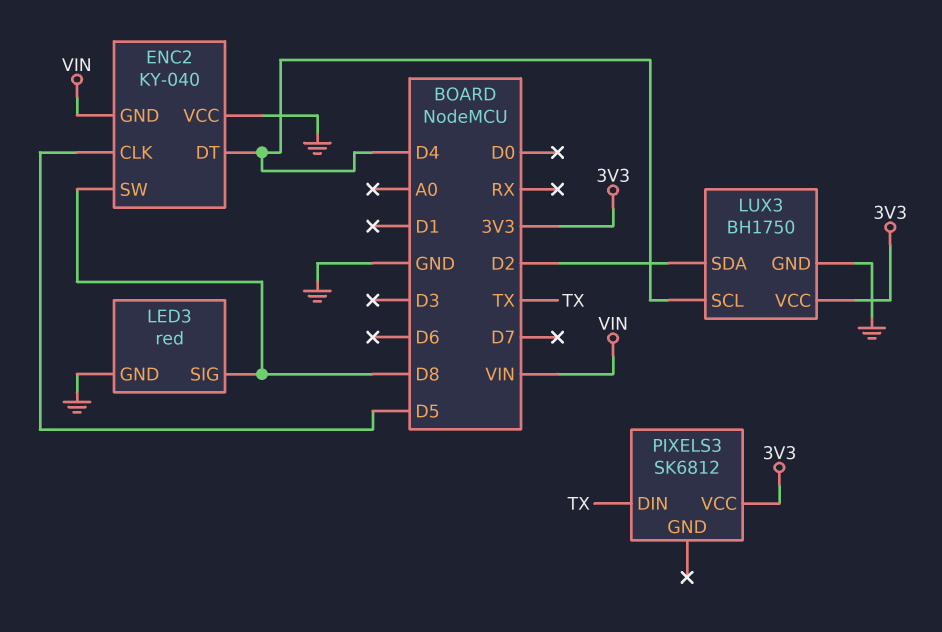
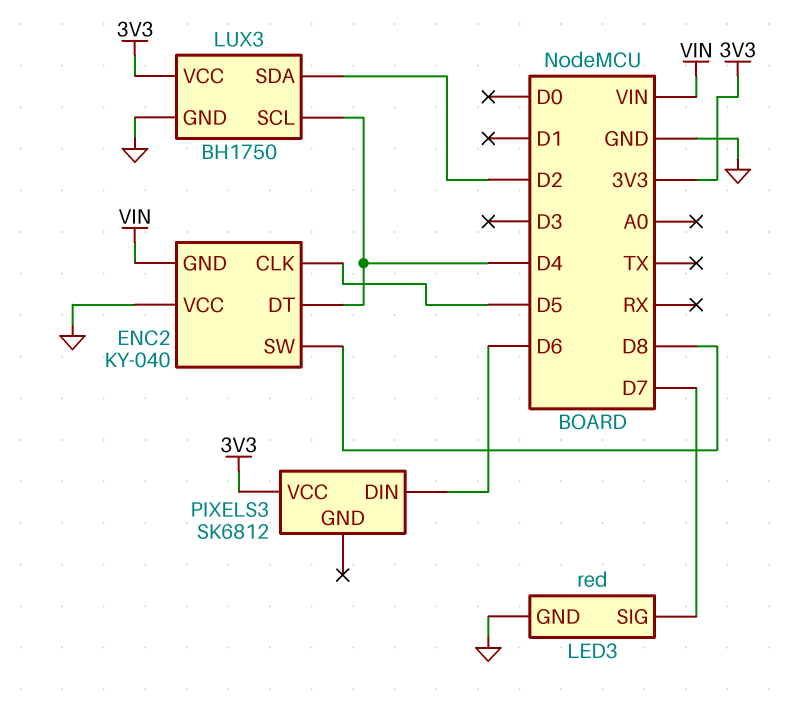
LED3 pin SIG: D8 -> D7
PIXELS3 pin DIN: TX -> D6

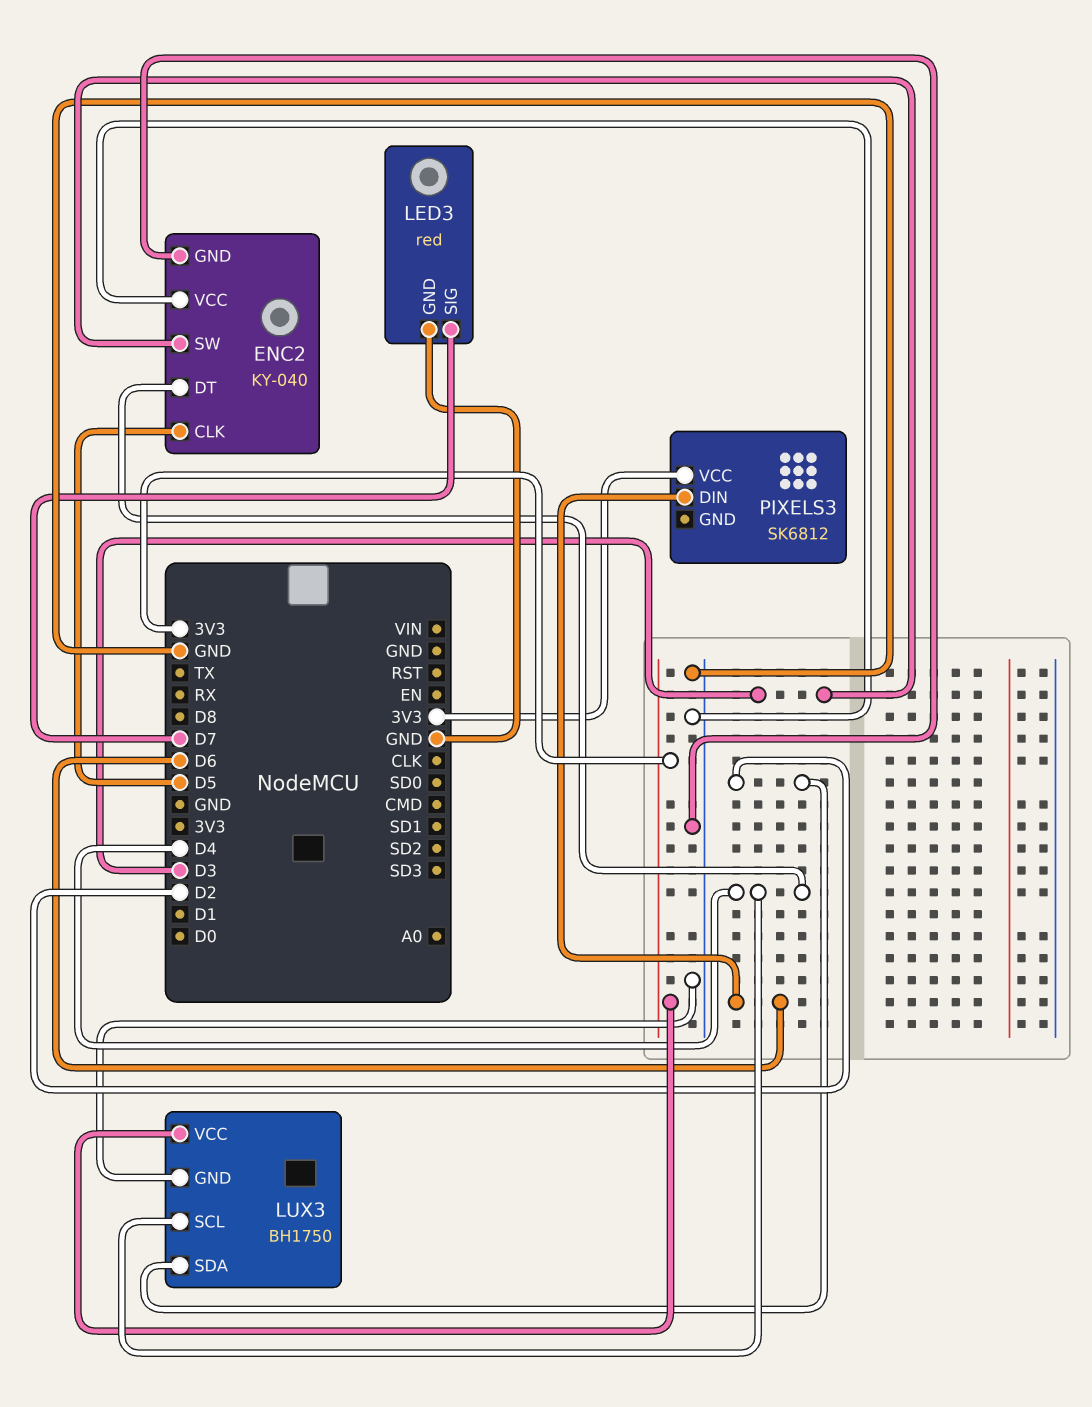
ENC2 pin GND: VIN -> GND
ENC2 pin SW: D8 -> D3

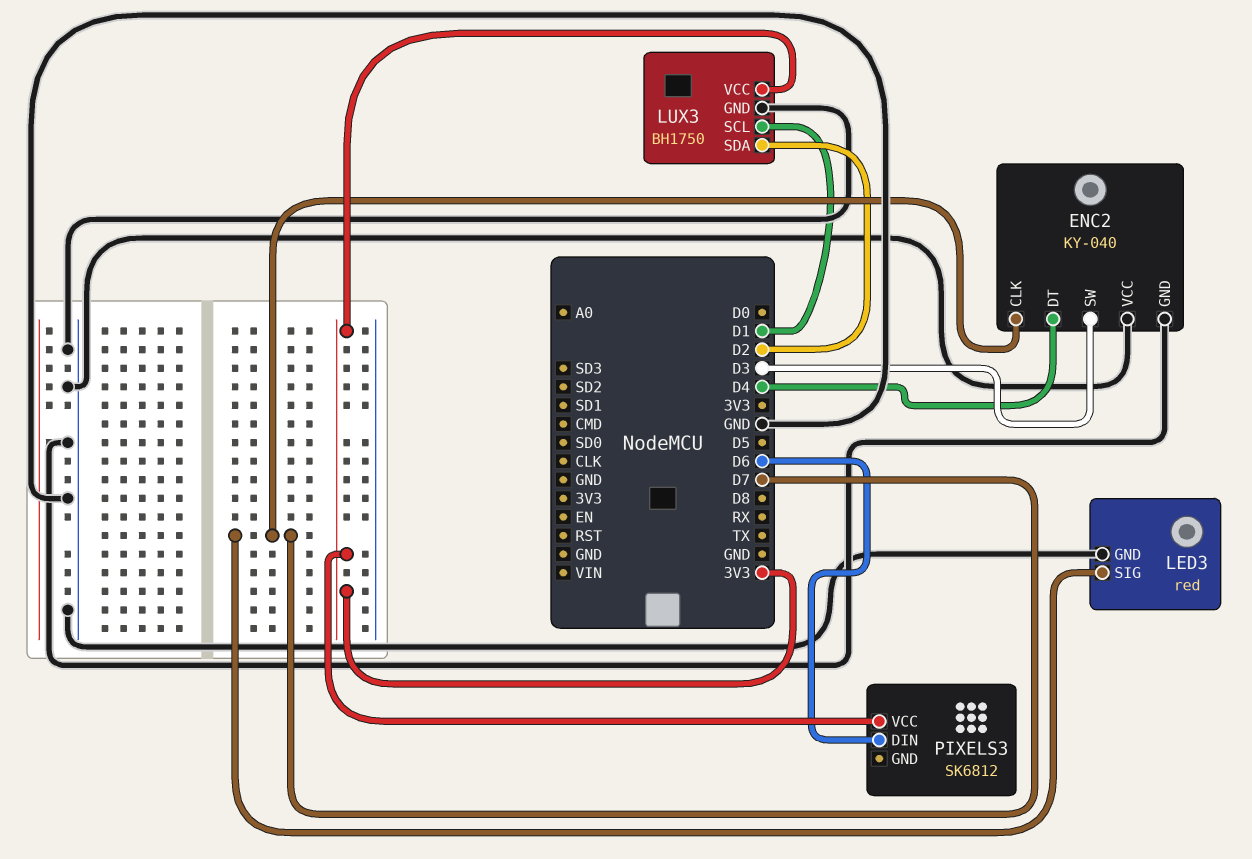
ENC2 pin CLK: D5 -> D7
LUX3 pin SCL: D4 -> D1

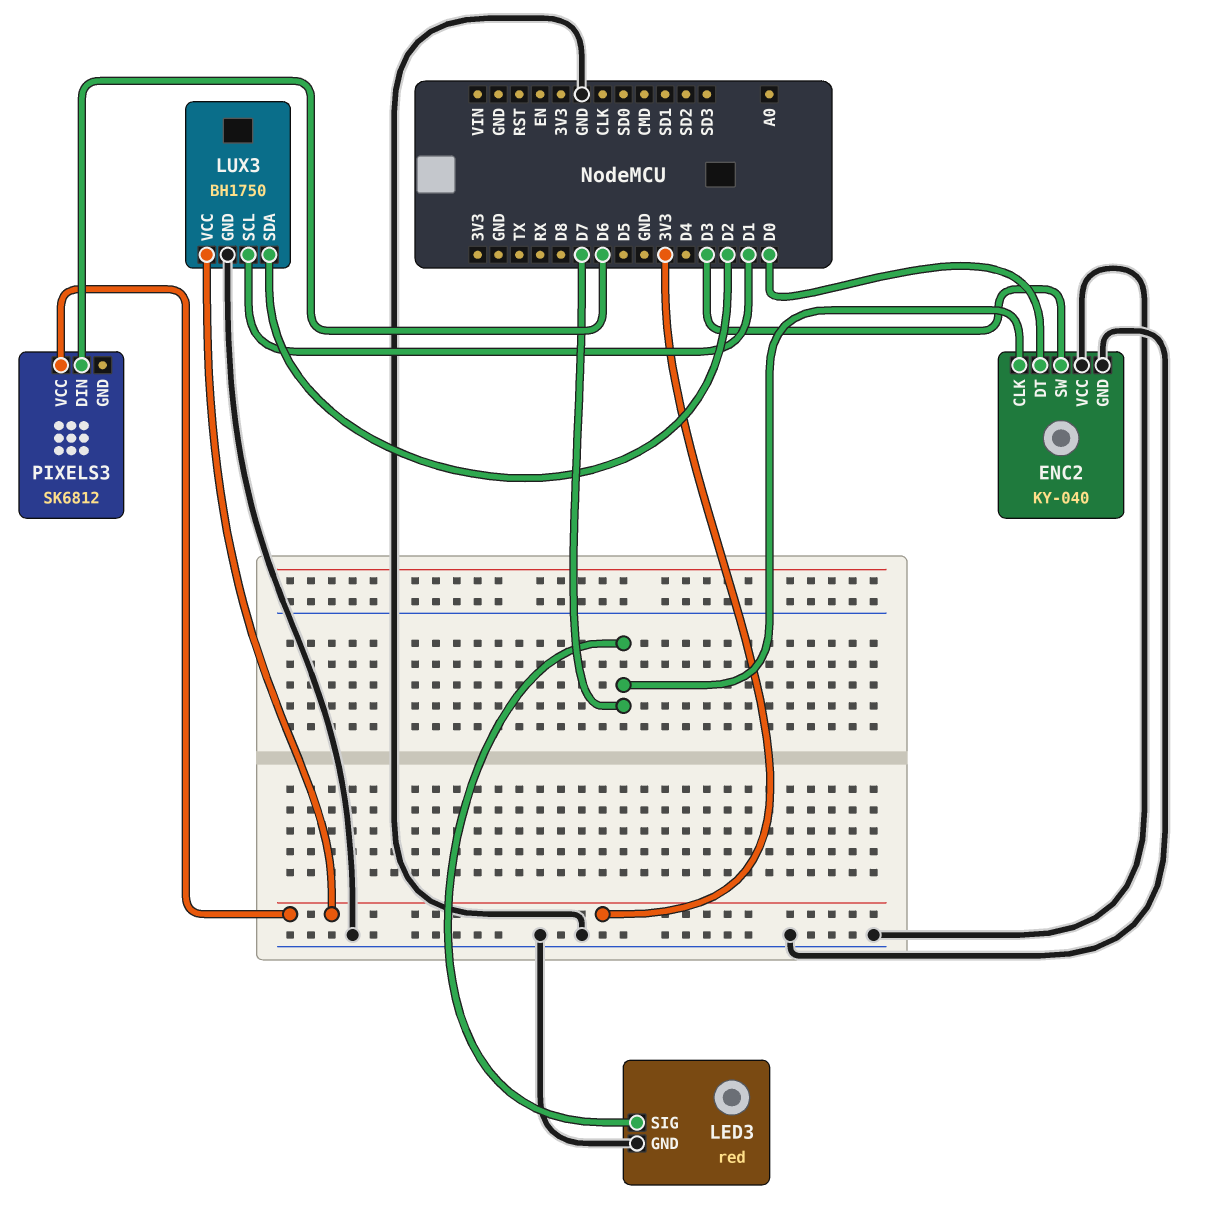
ENC2 pin DT: D4 -> D0

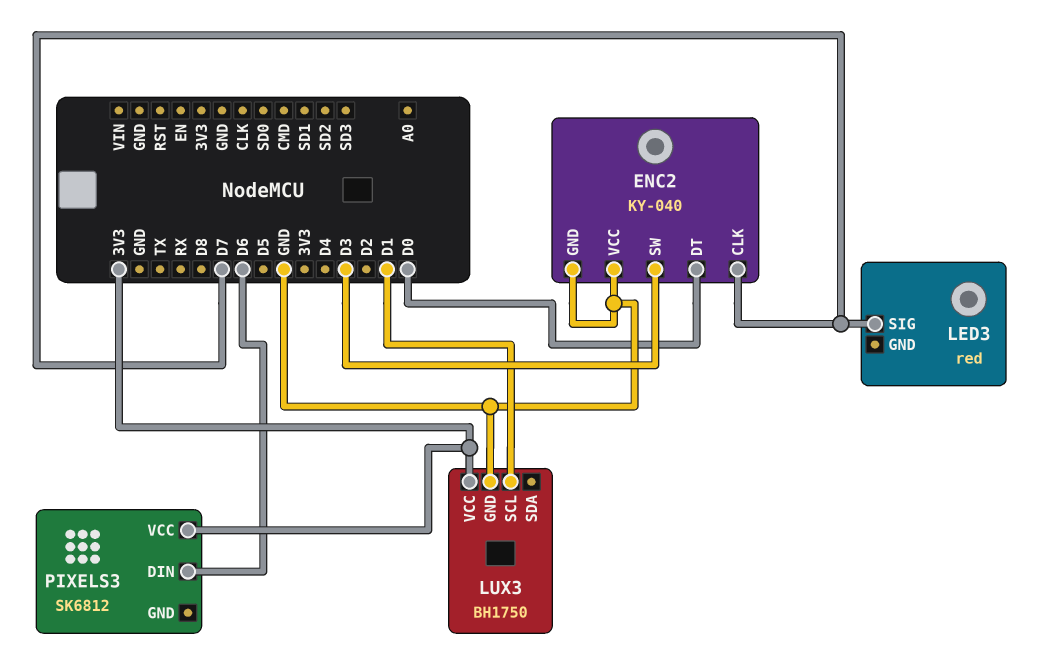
LED3 pin GND: GND -> none
LUX3 pin SDA: D2 -> none

